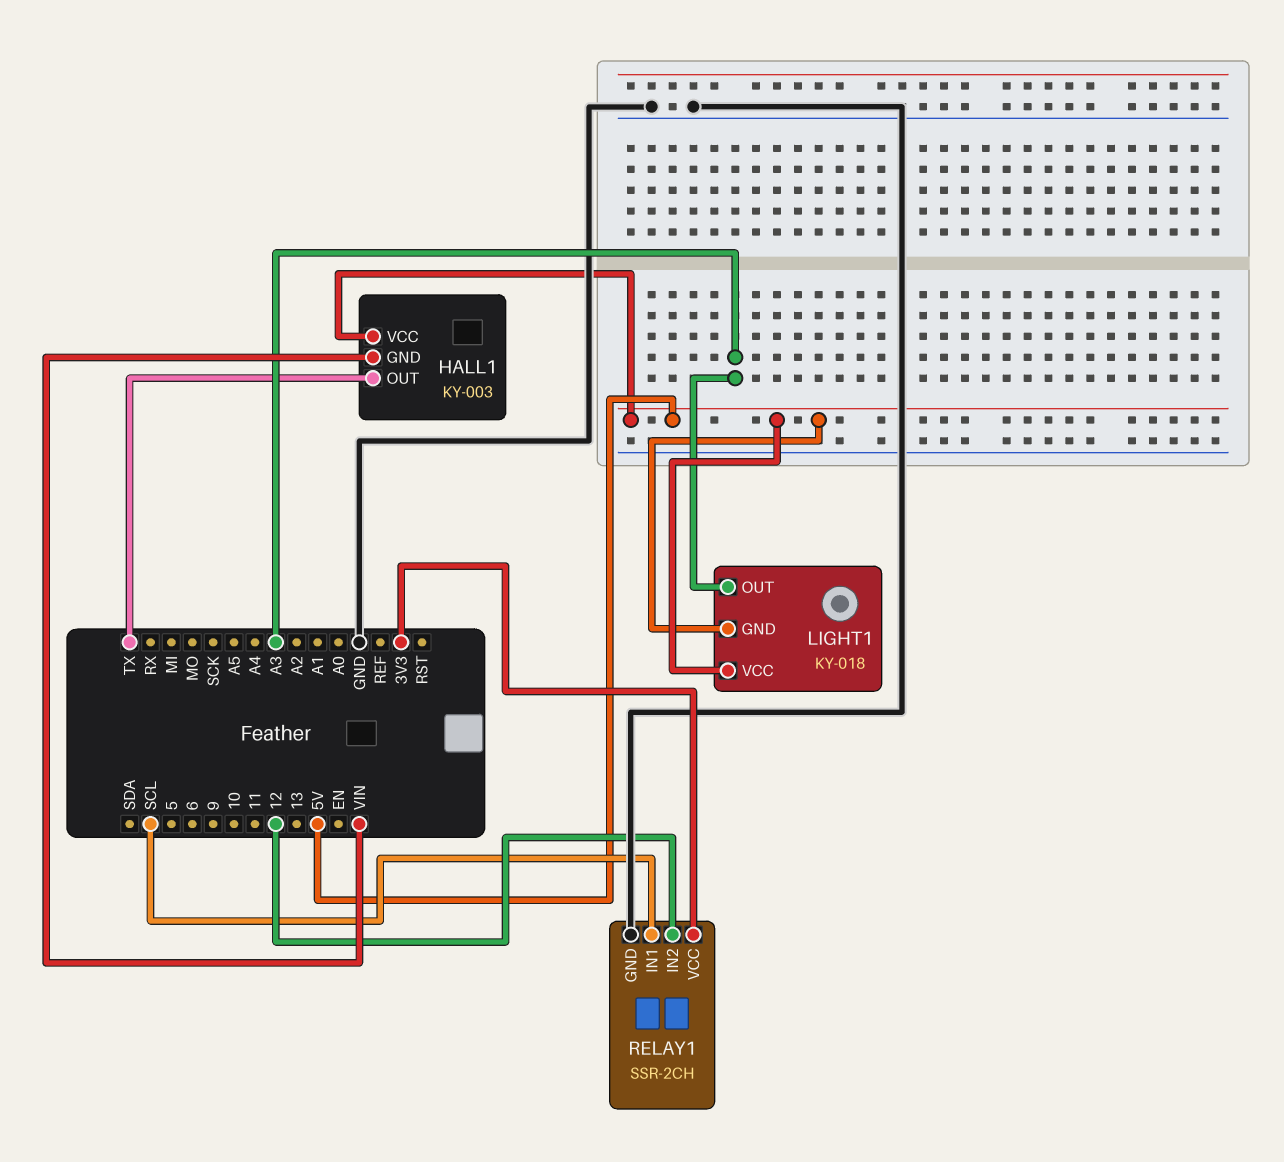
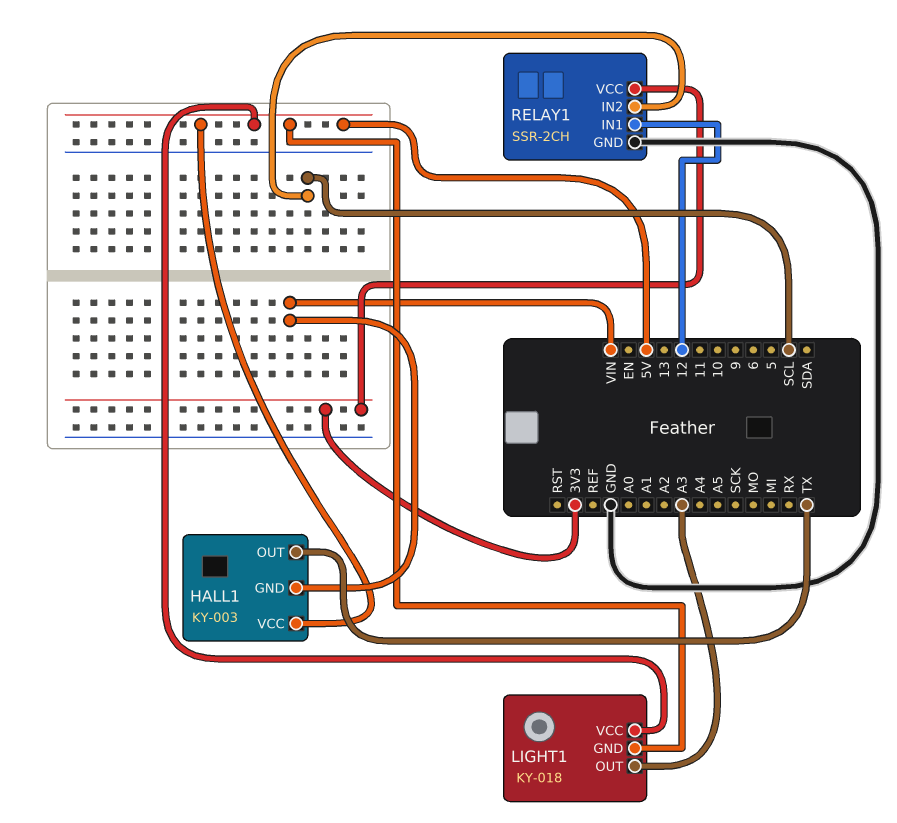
RELAY1 pin IN1: SCL -> 12
RELAY1 pin IN2: 12 -> SCL

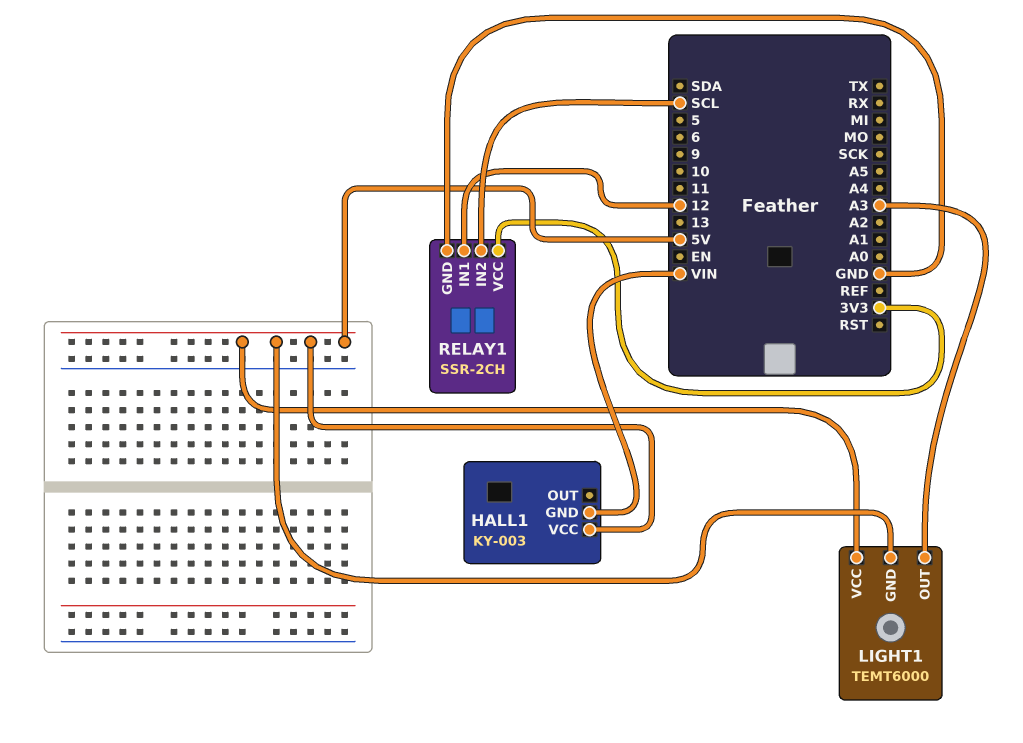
HALL1 pin OUT: TX -> none
LIGHT1: KY-018 -> TEMT6000

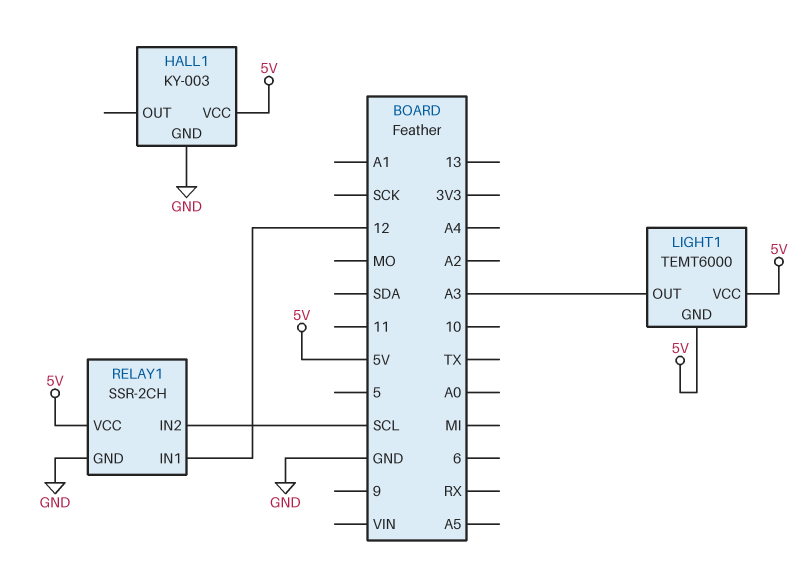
HALL1 pin GND: VIN -> GND
RELAY1 pin VCC: 3V3 -> 5V

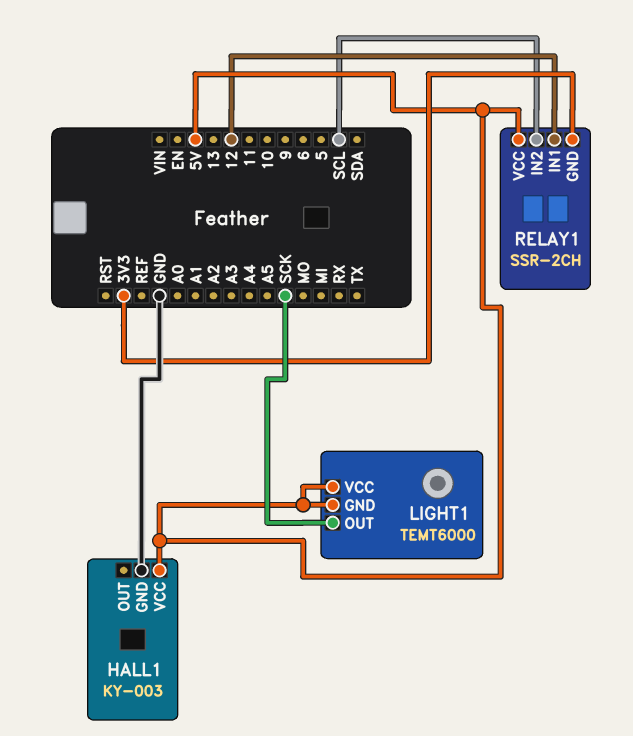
LIGHT1 pin OUT: A3 -> SCK
RELAY1 pin GND: GND -> 3V3

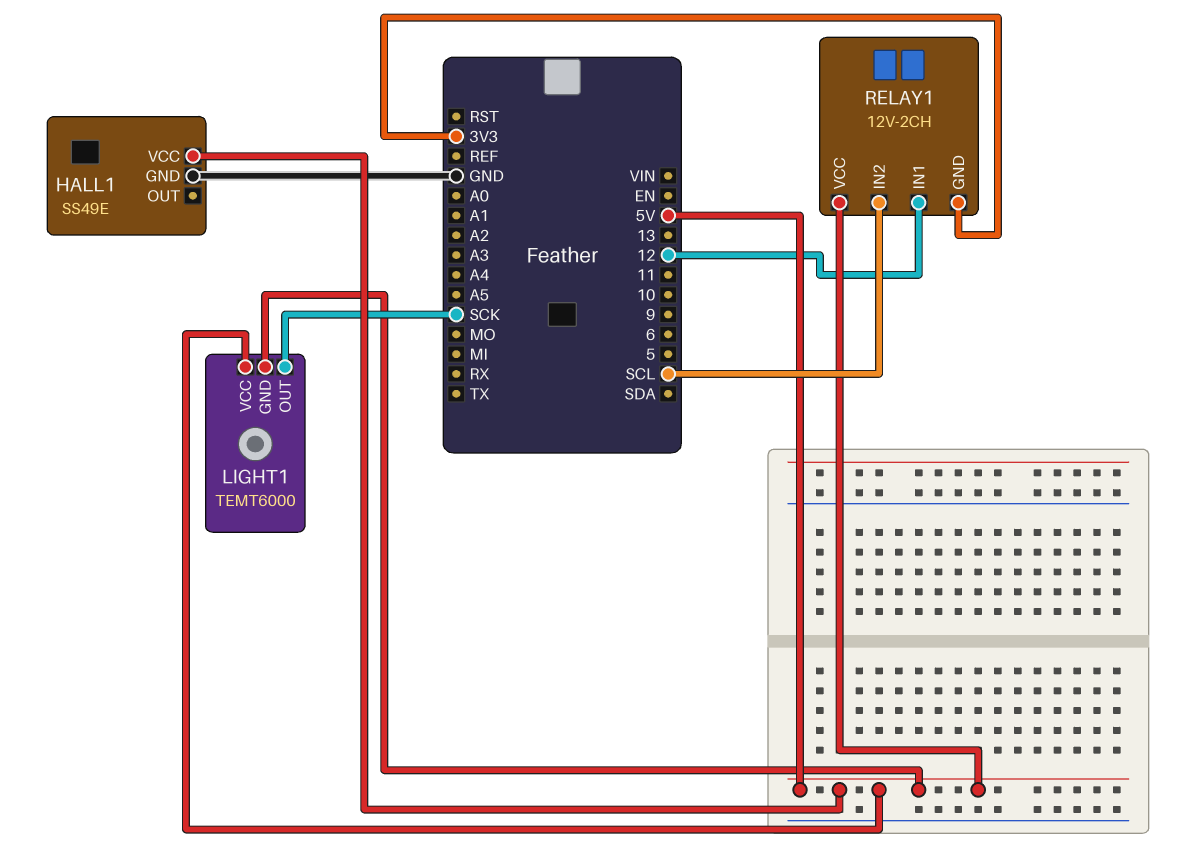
HALL1: KY-003 -> SS49E
RELAY1: SSR-2CH -> 12V-2CH

